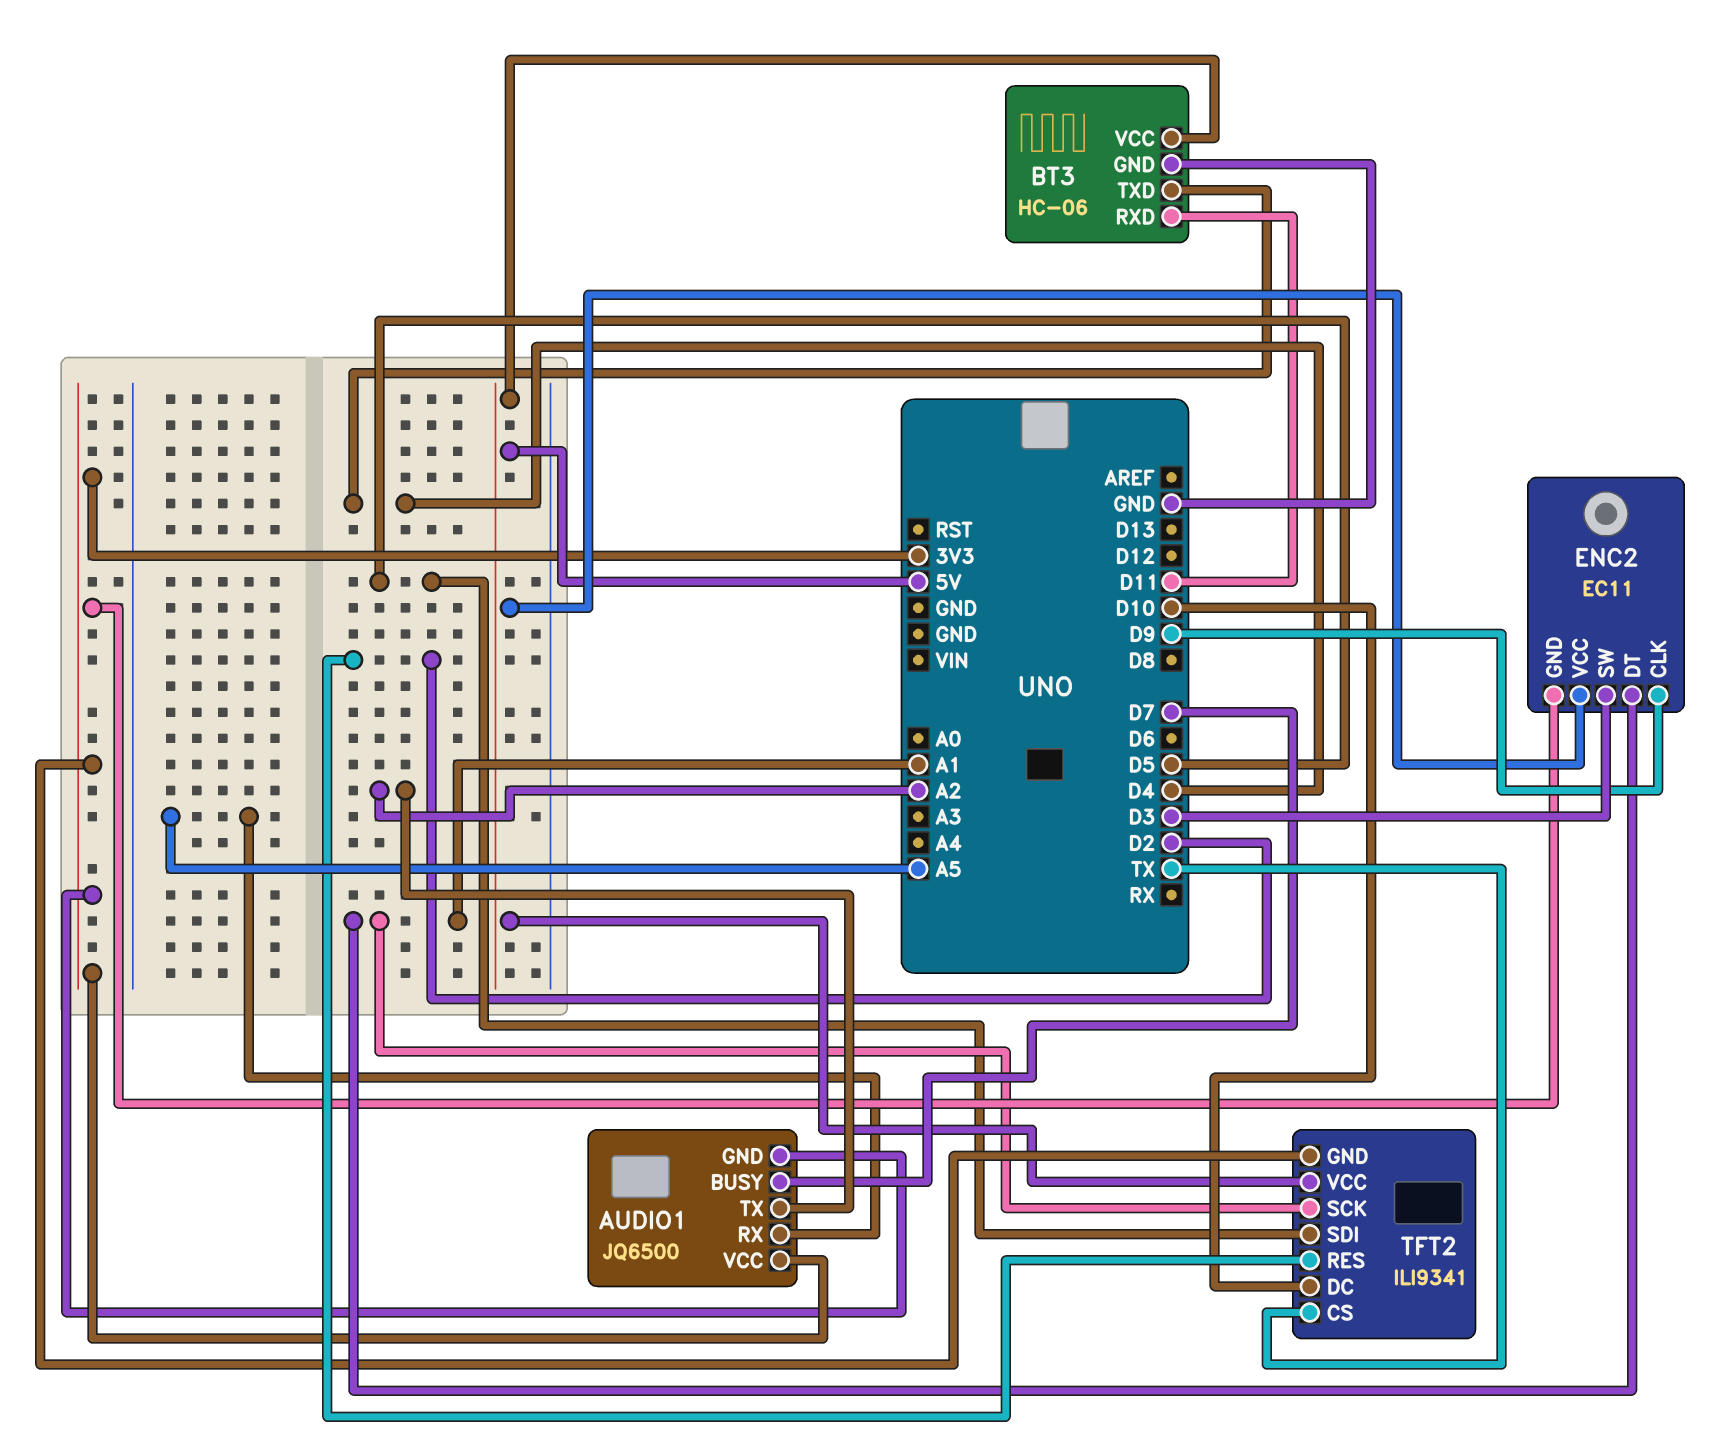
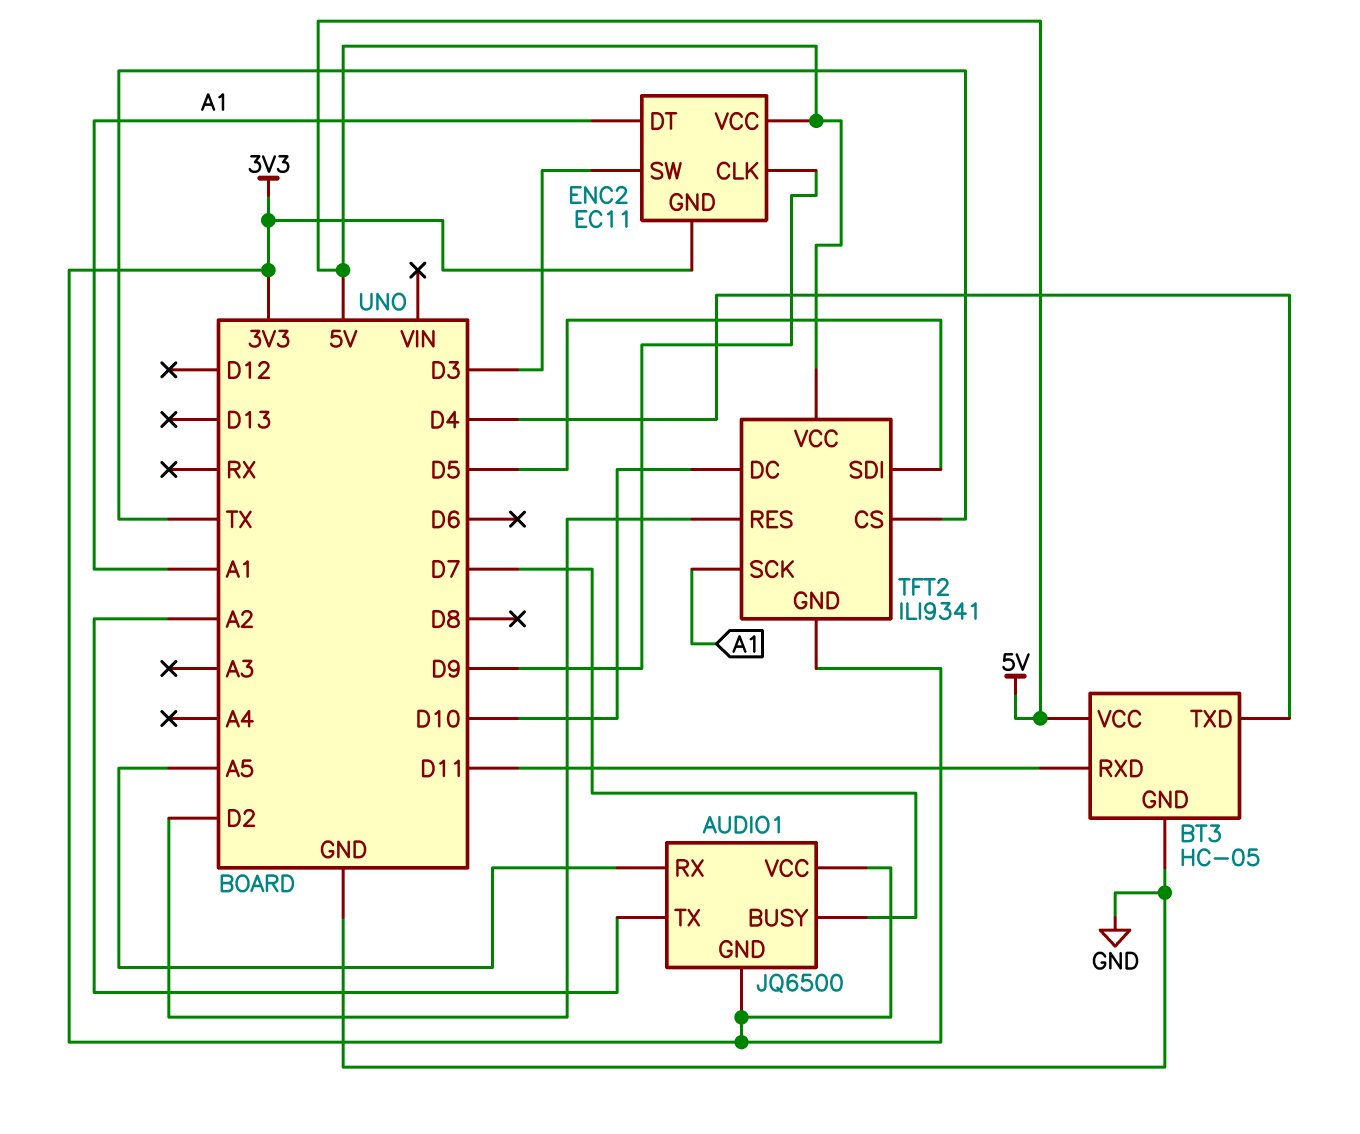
BT3: HC-06 -> HC-05

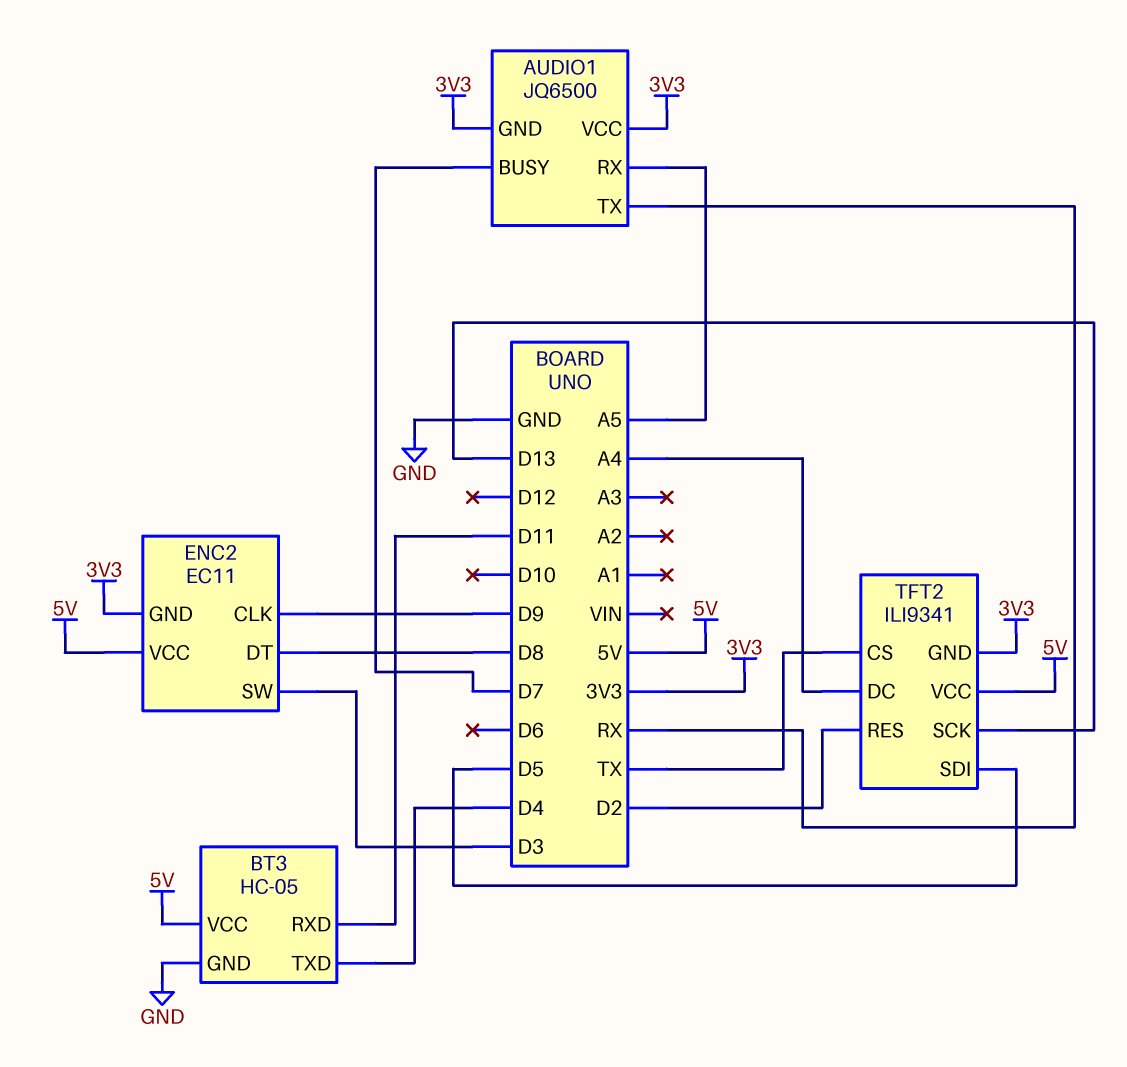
AUDIO1 pin TX: A2 -> RX
ENC2 pin DT: A1 -> D8
TFT2 pin DC: D10 -> A4
TFT2 pin SCK: A1 -> D13

